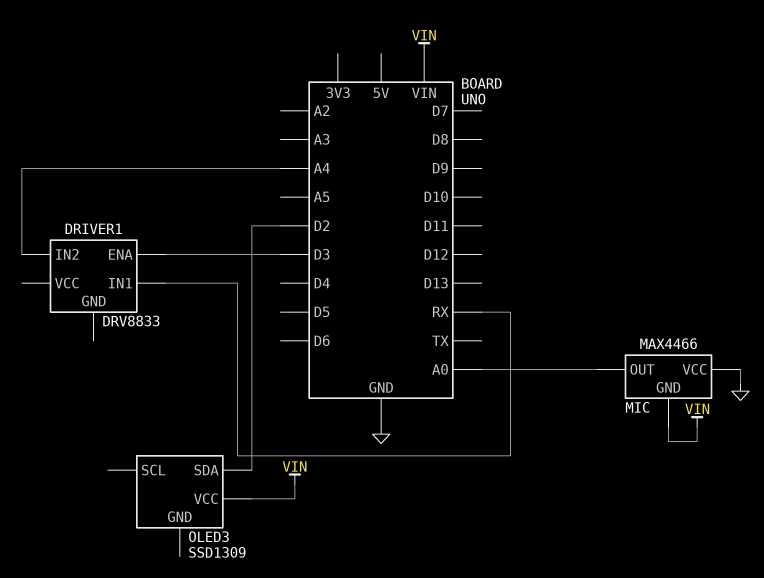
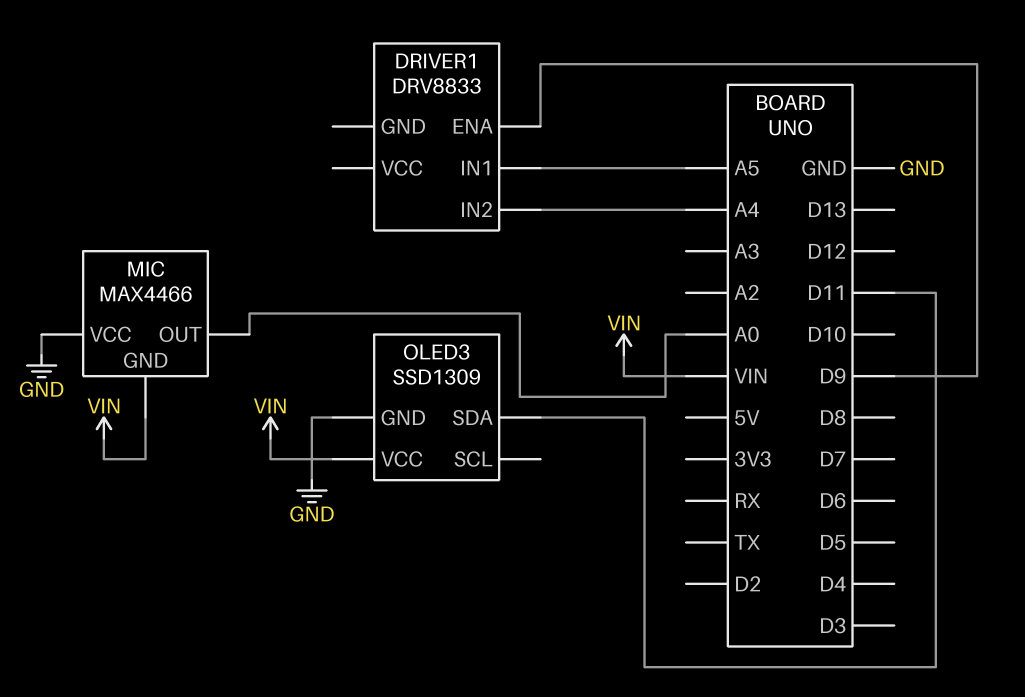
DRIVER1 pin ENA: D3 -> D9
DRIVER1 pin IN1: RX -> A5
OLED3 pin GND: none -> GND
OLED3 pin SDA: D2 -> D11

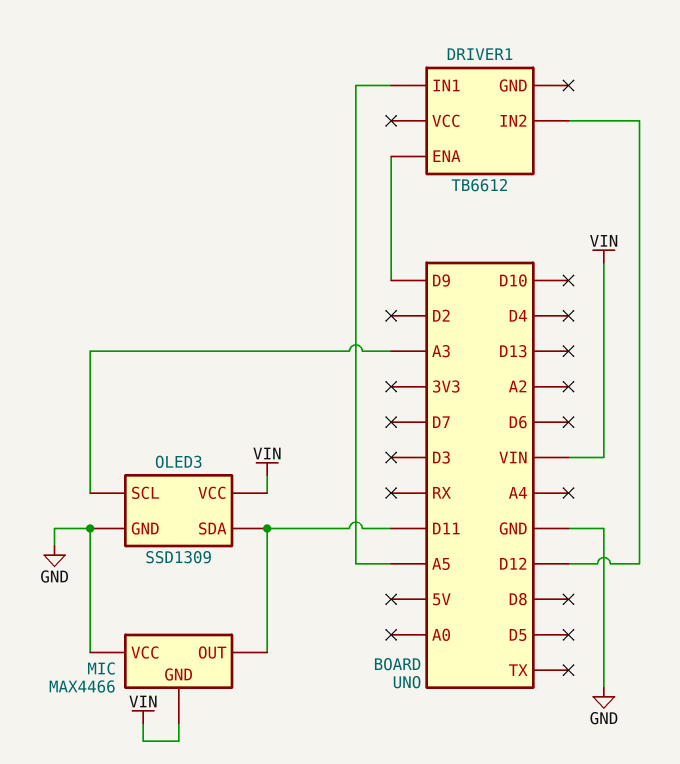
DRIVER1: DRV8833 -> TB6612
DRIVER1 pin IN2: A4 -> D12
MIC pin OUT: A0 -> D11
OLED3 pin SCL: none -> A3

